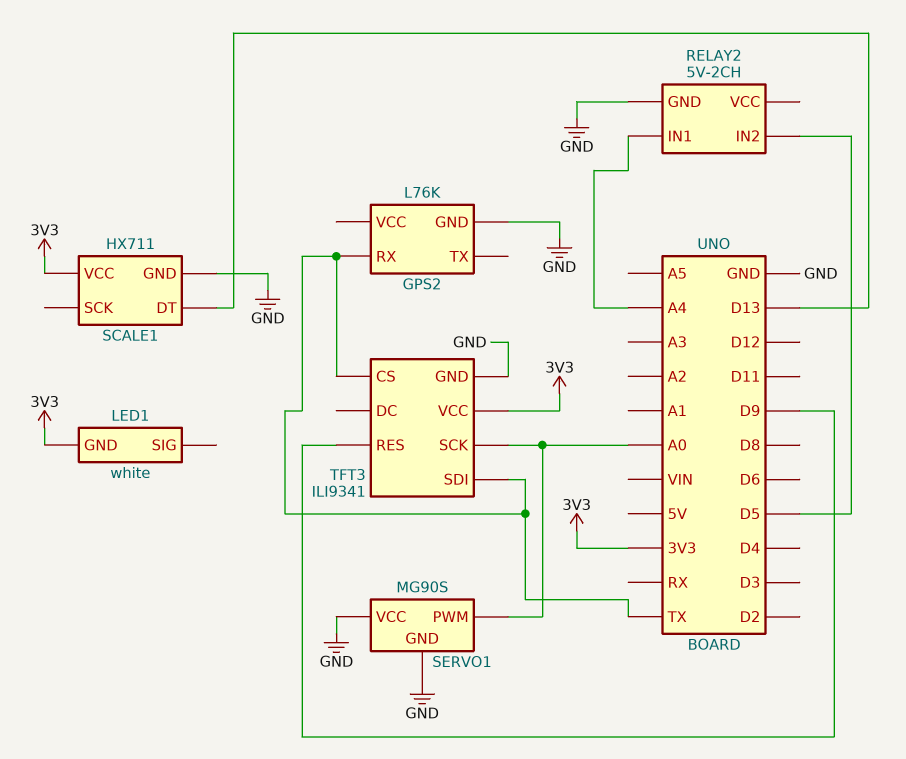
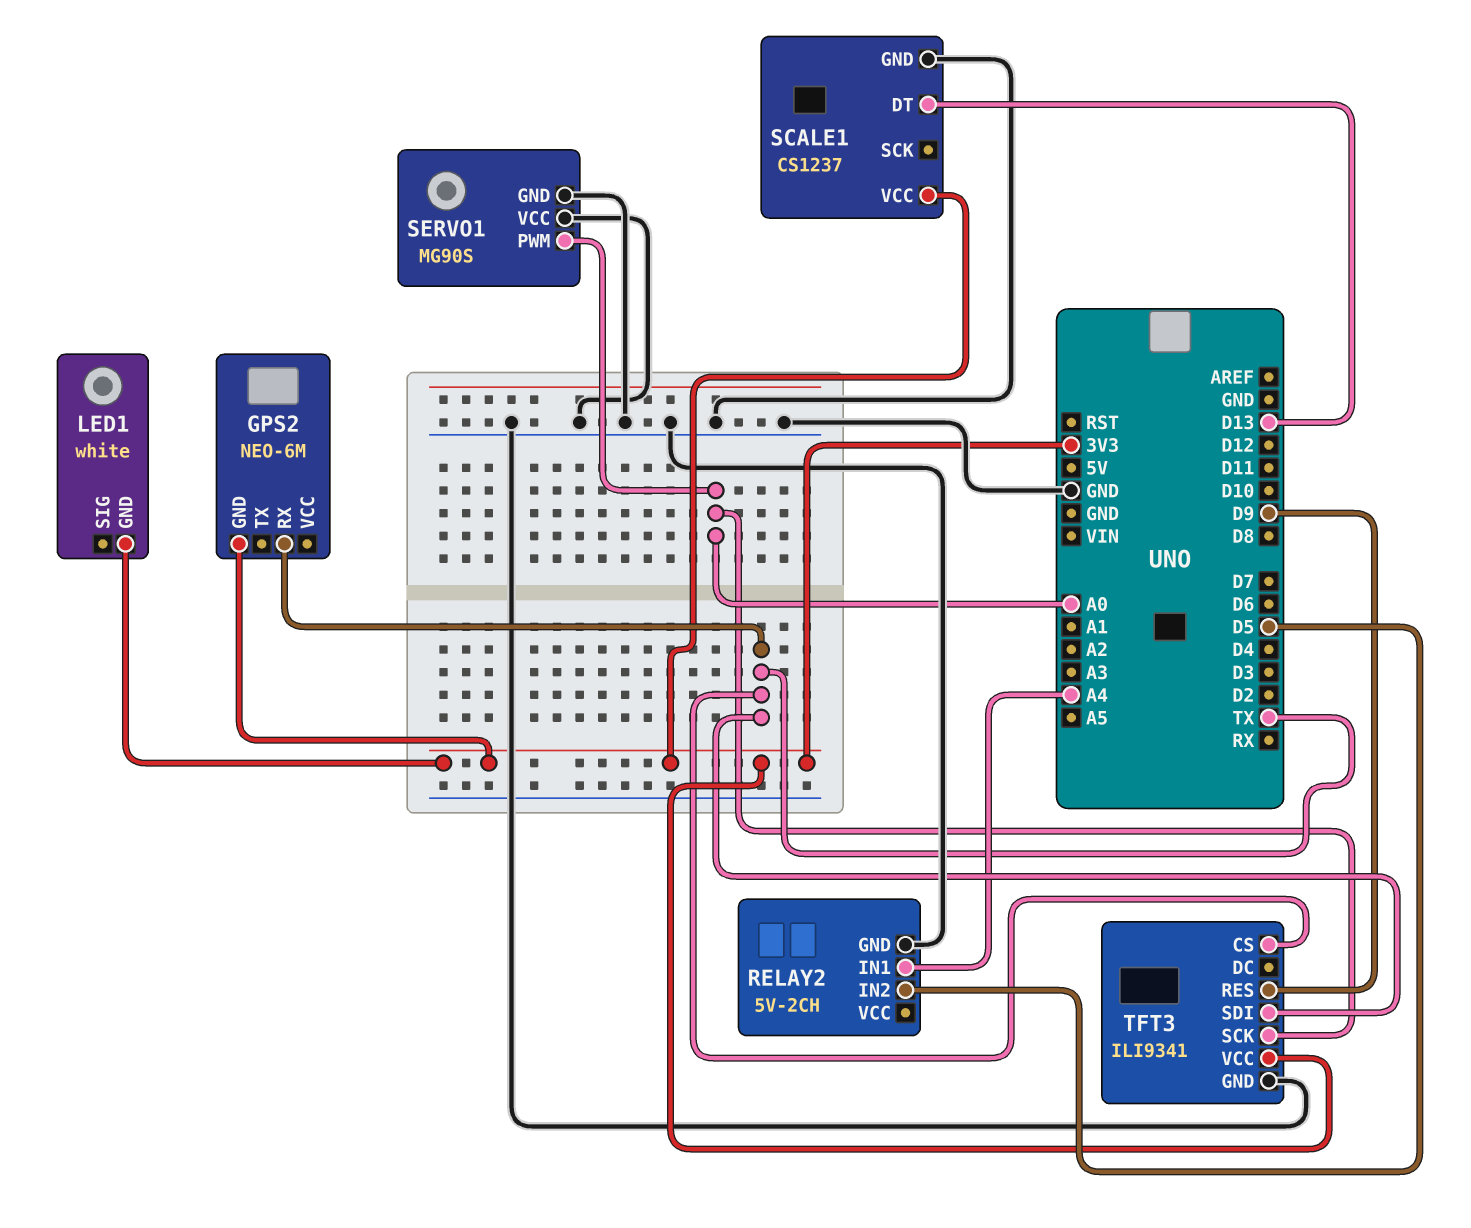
GPS2: L76K -> NEO-6M
GPS2 pin GND: GND -> 3V3
SCALE1: HX711 -> CS1237

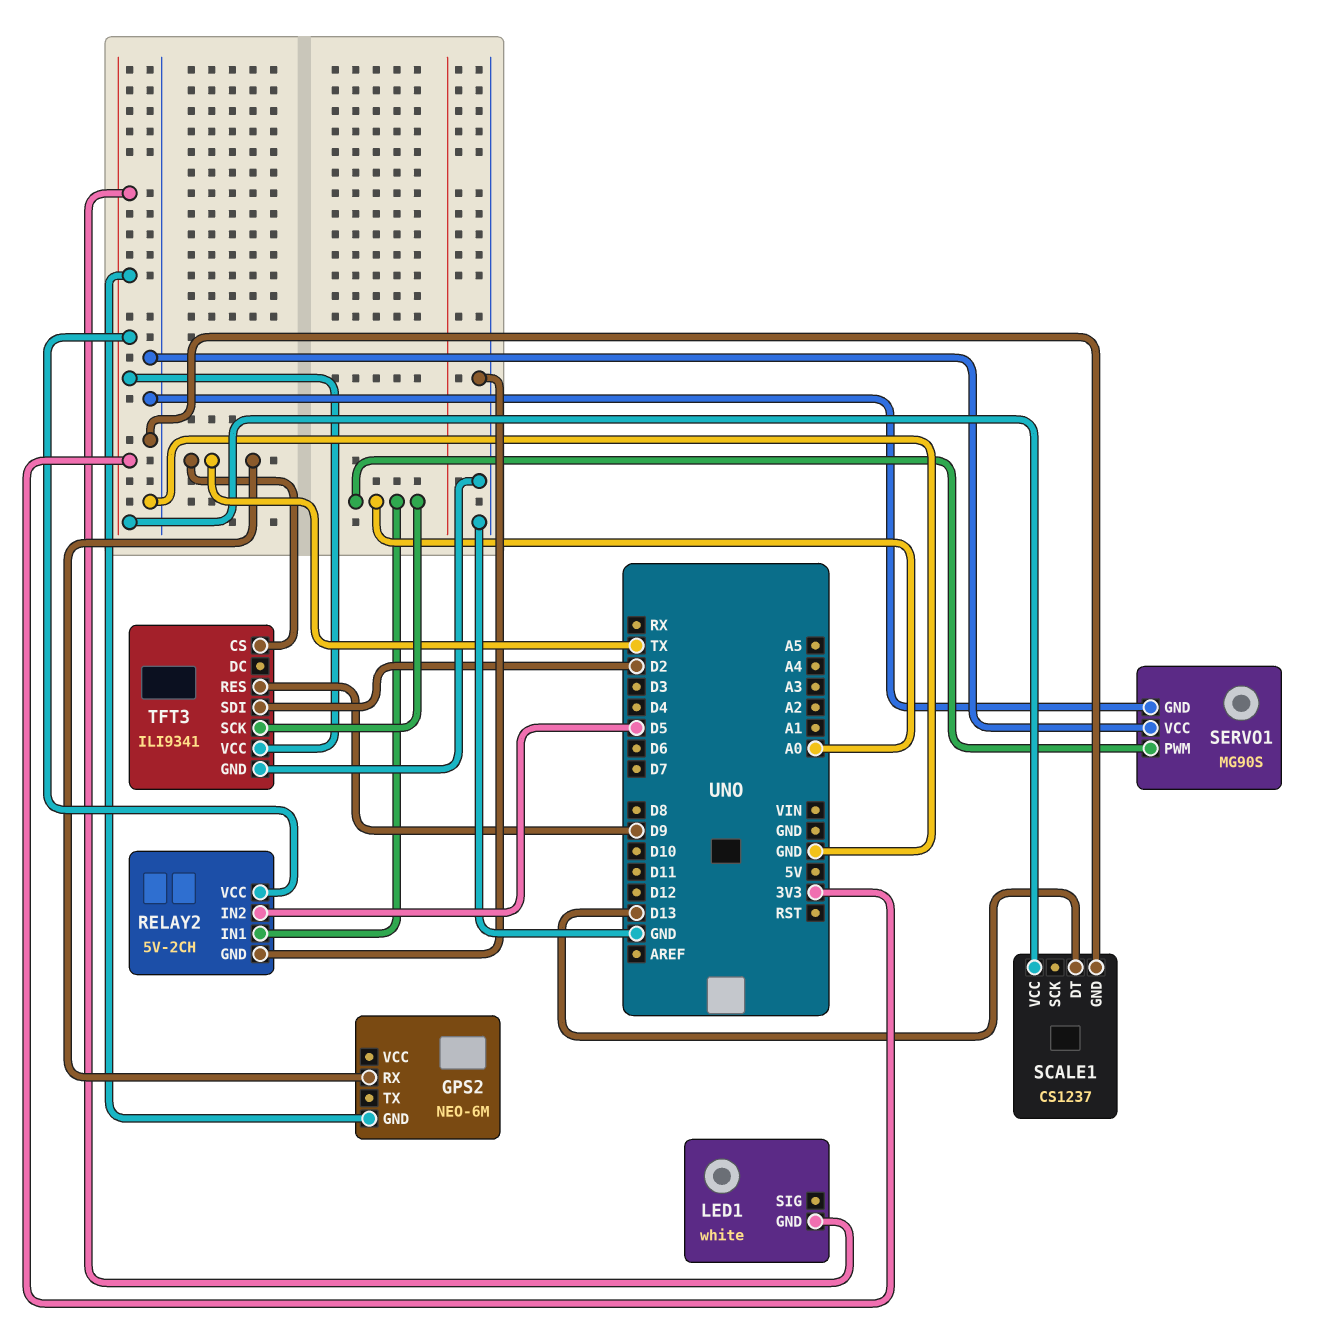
RELAY2 pin IN1: A4 -> A0
RELAY2 pin VCC: none -> 3V3
TFT3 pin SDI: TX -> D2

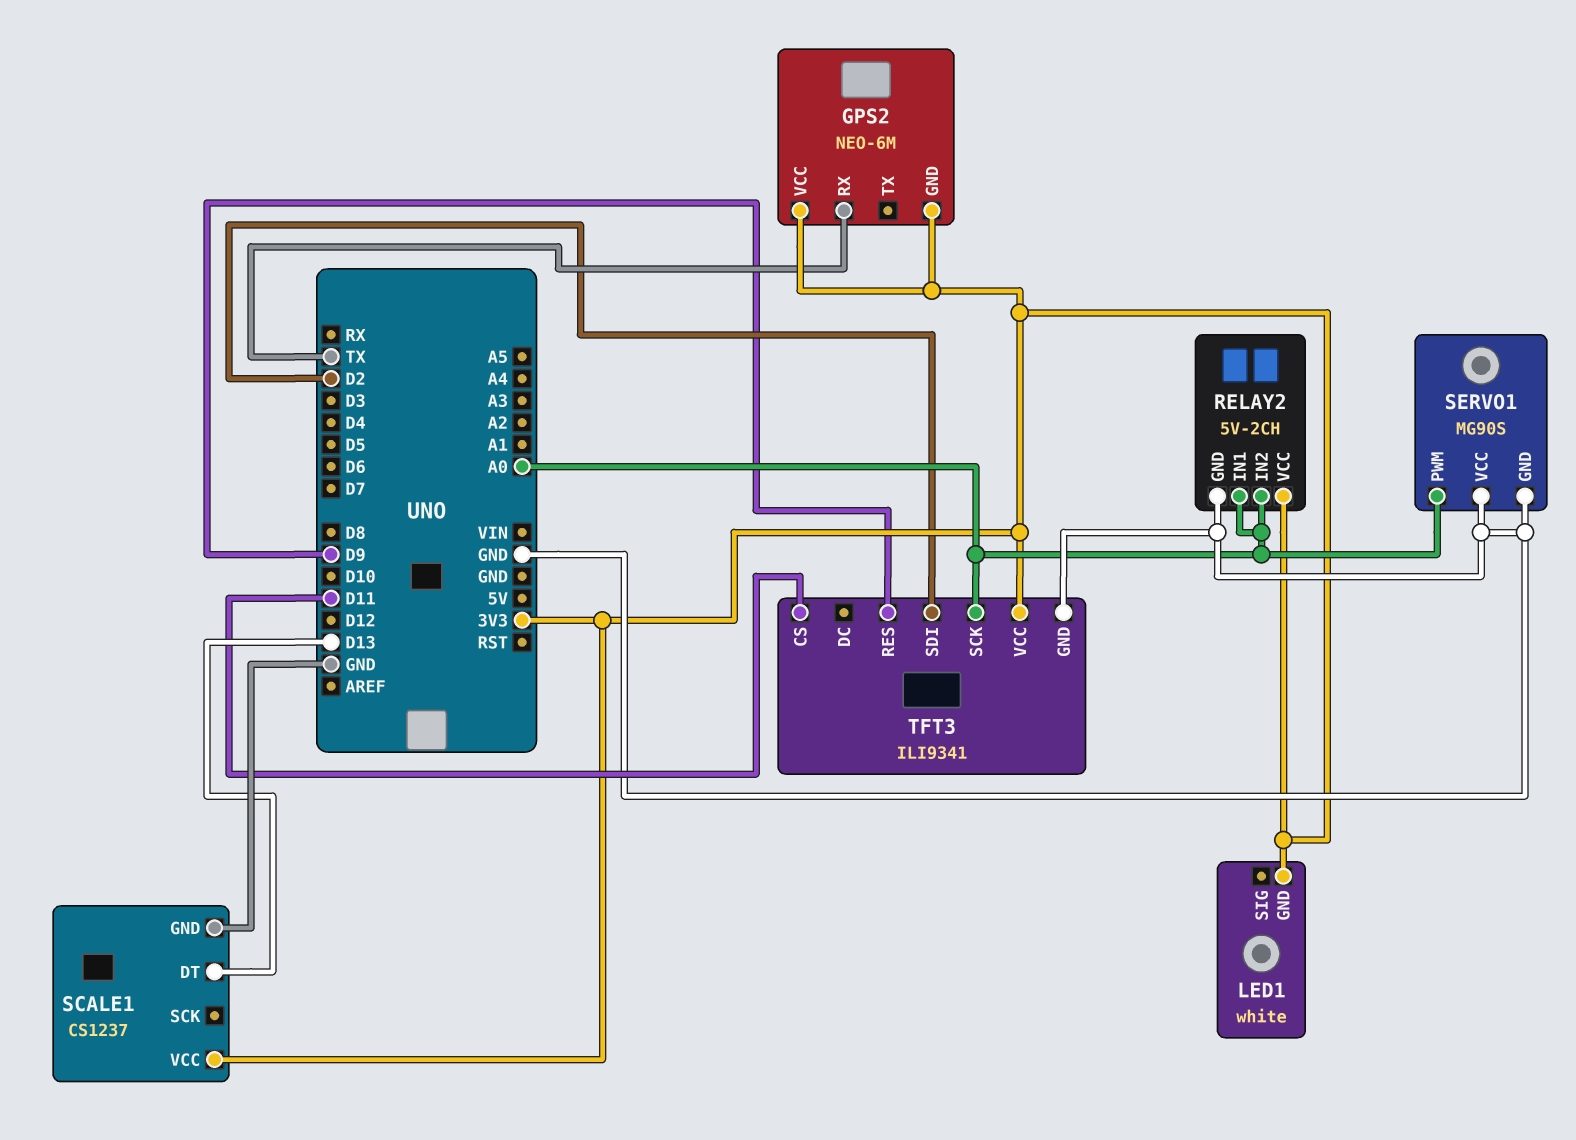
GPS2 pin VCC: none -> 3V3
RELAY2 pin IN2: D5 -> A0
TFT3 pin CS: TX -> D11

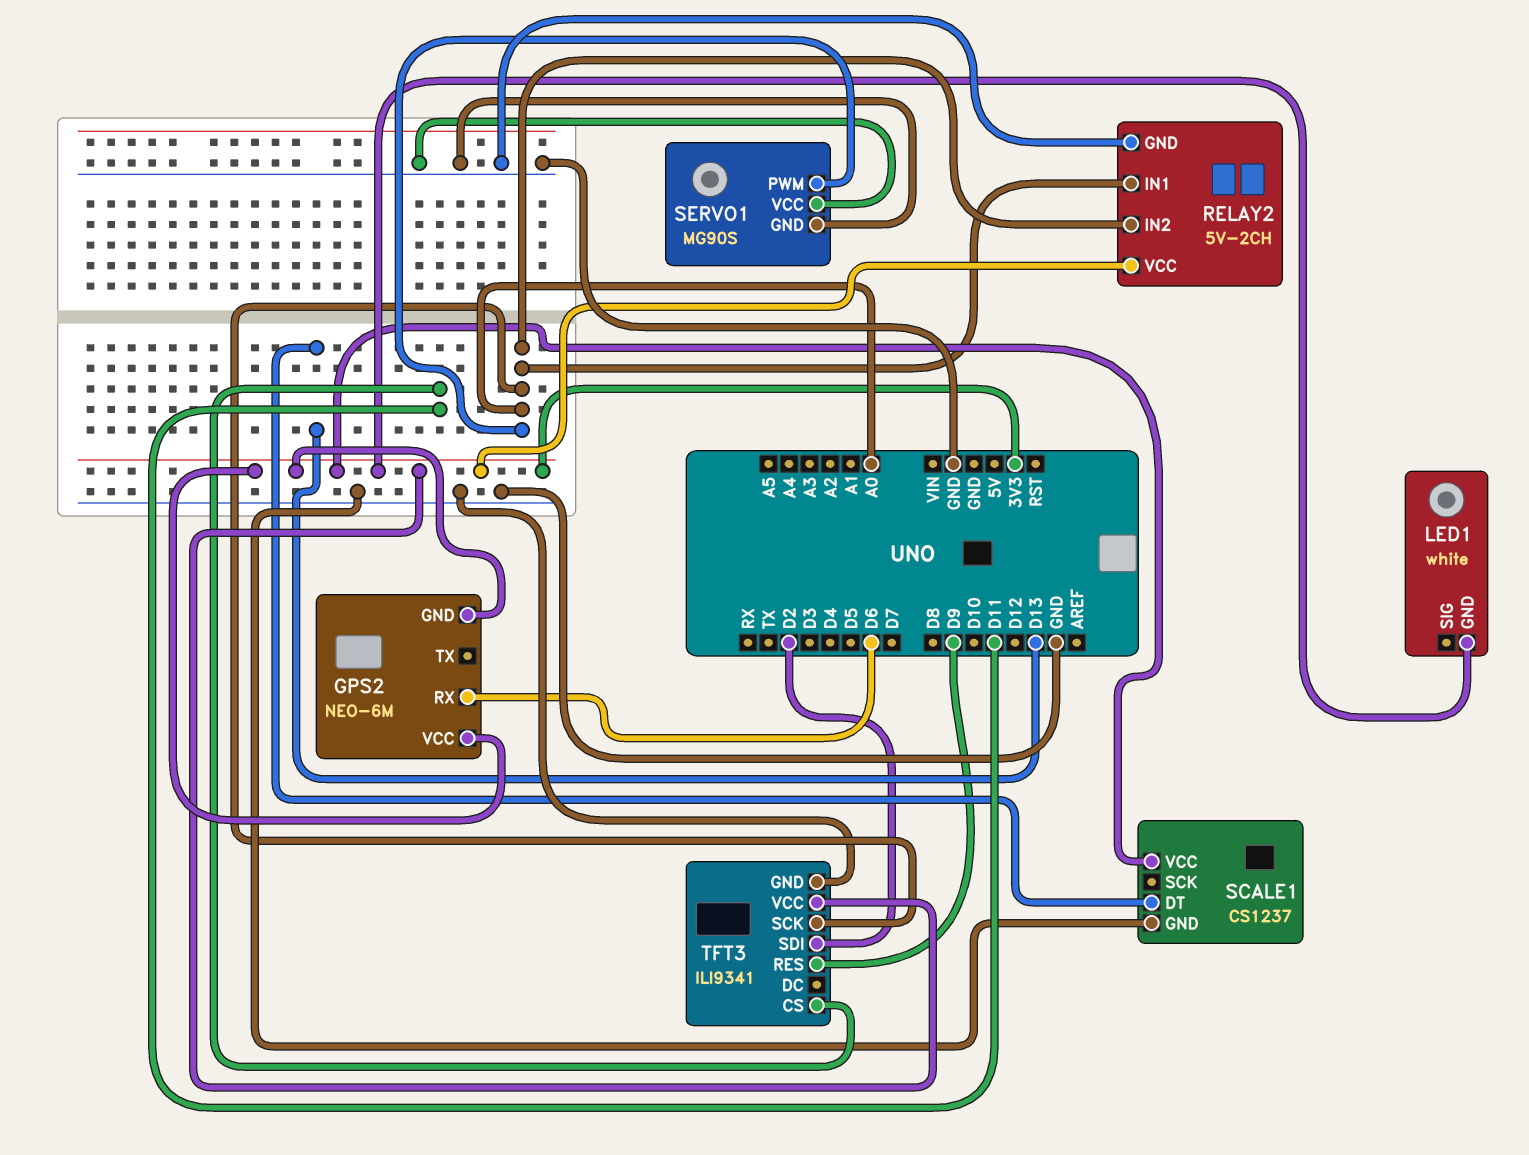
GPS2 pin RX: TX -> D6

